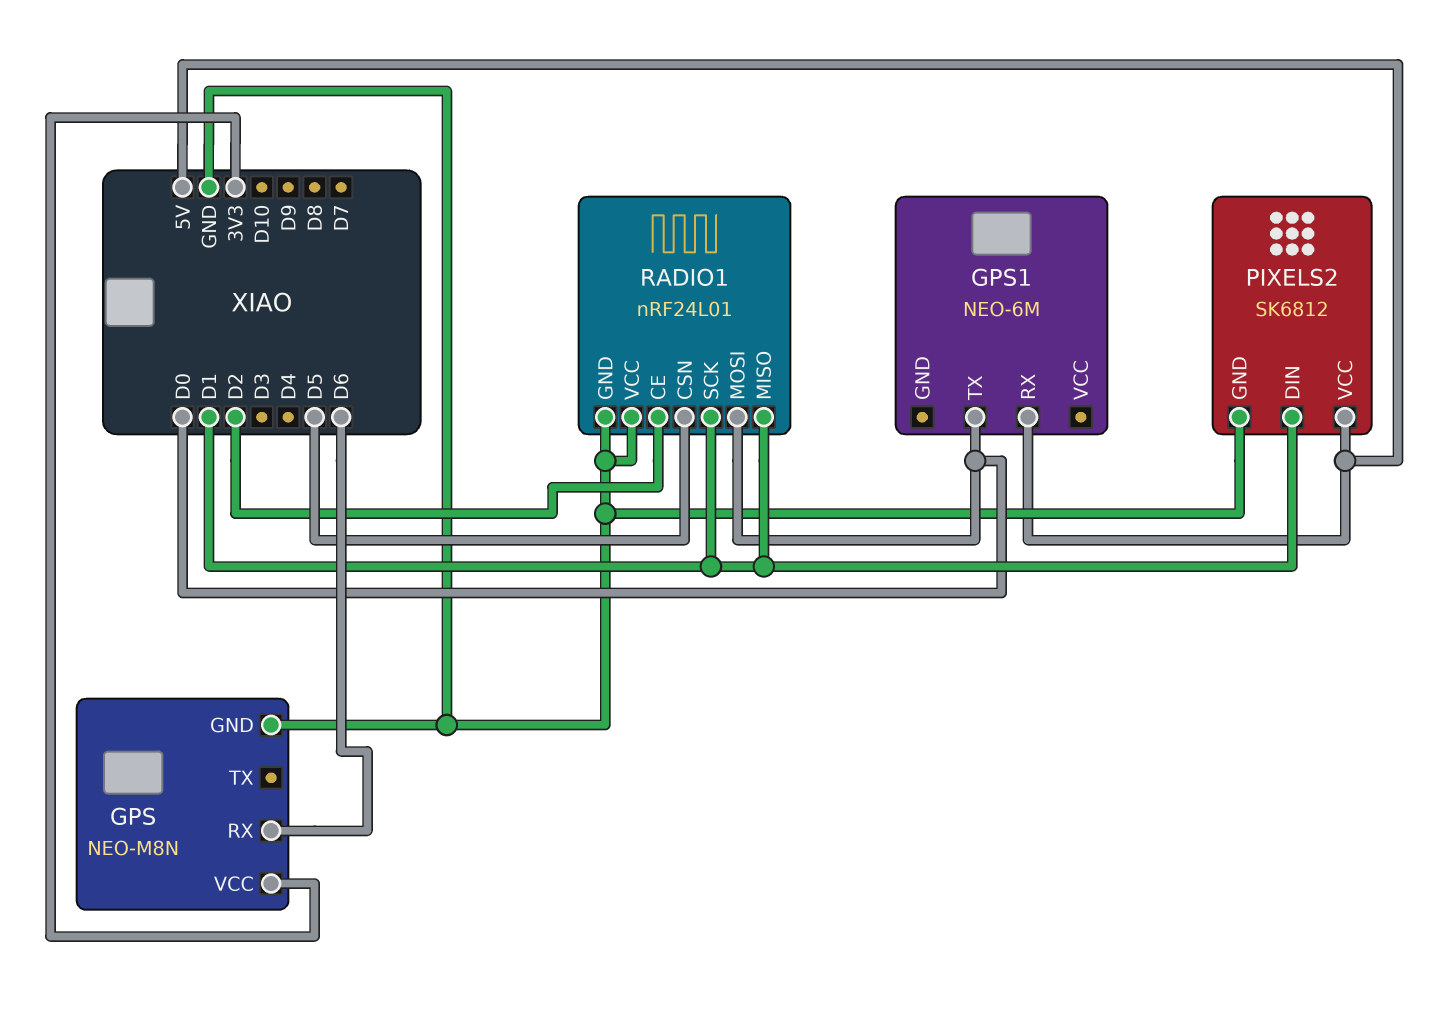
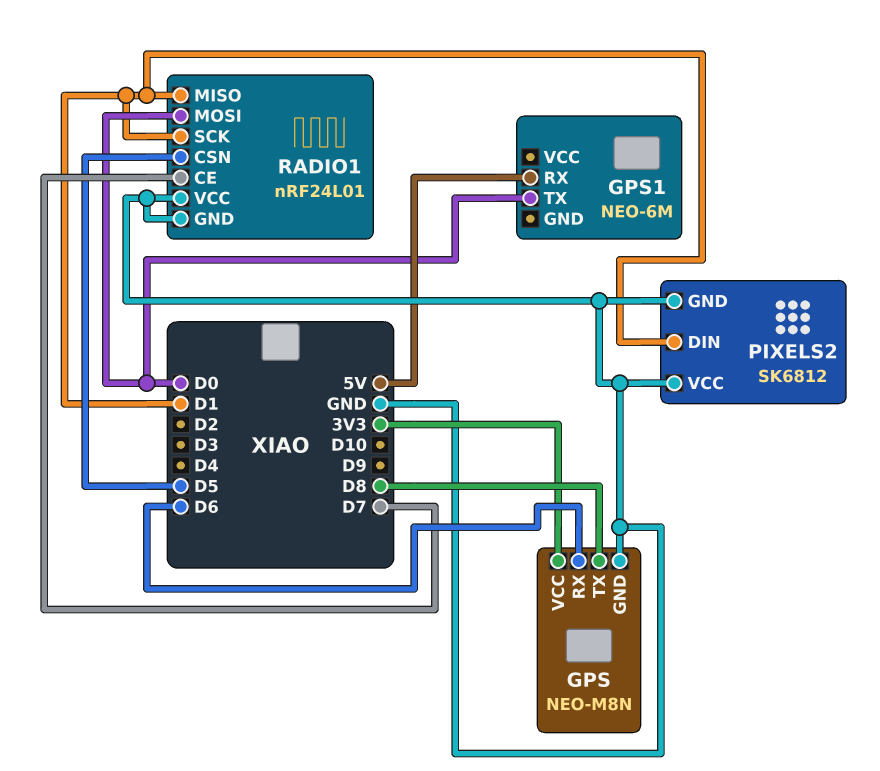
GPS pin TX: none -> D8
PIXELS2 pin VCC: 5V -> GND
RADIO1 pin CE: D2 -> D7

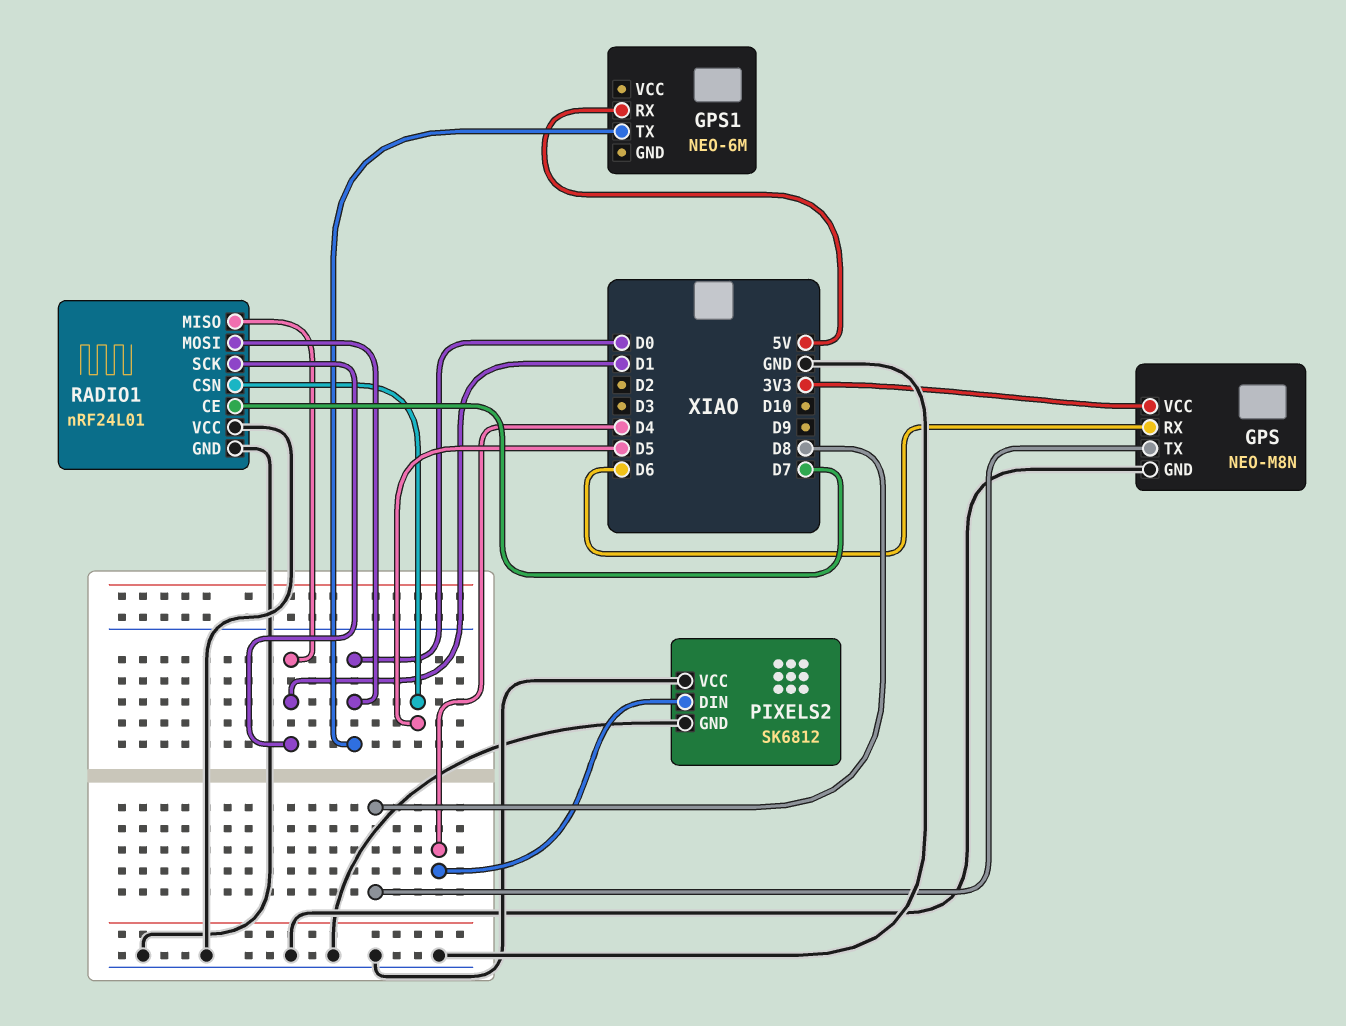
PIXELS2 pin DIN: D1 -> D4

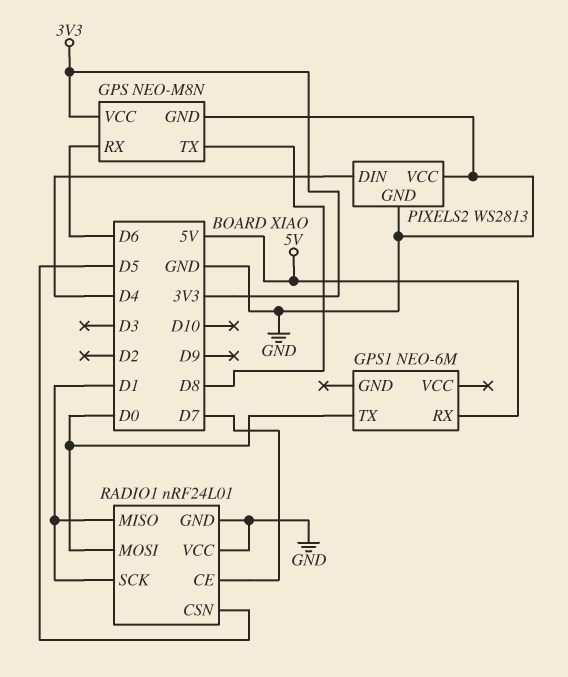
PIXELS2: SK6812 -> WS2813

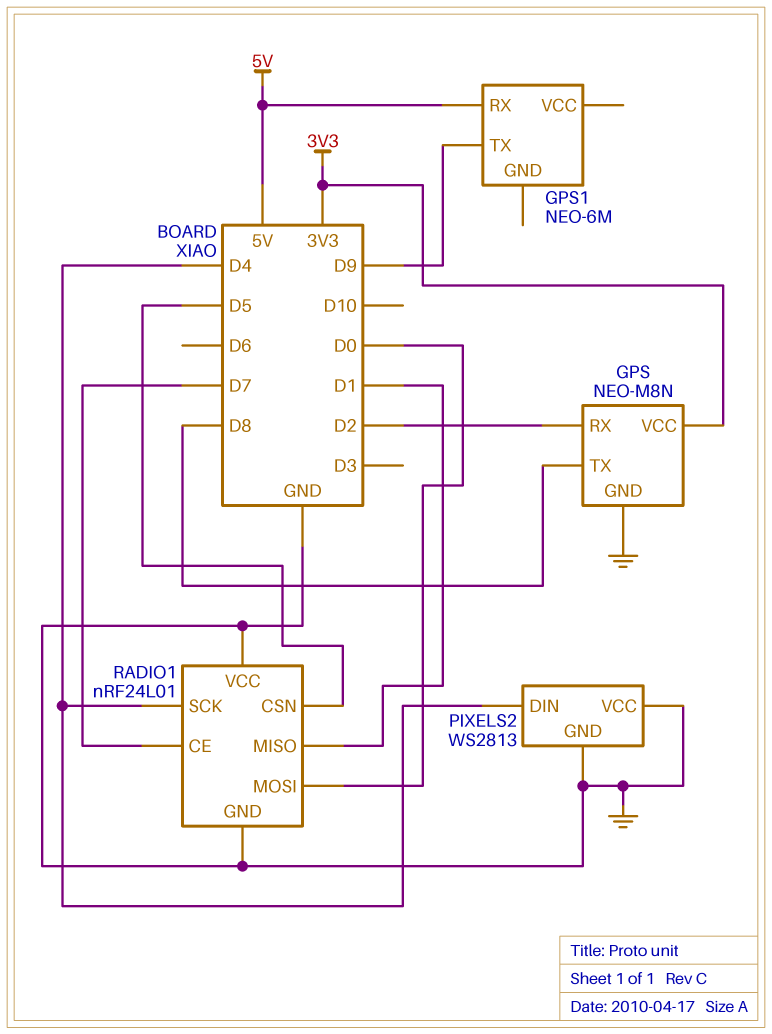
GPS pin RX: D6 -> D2
GPS1 pin TX: D0 -> D9
RADIO1 pin SCK: D1 -> D4

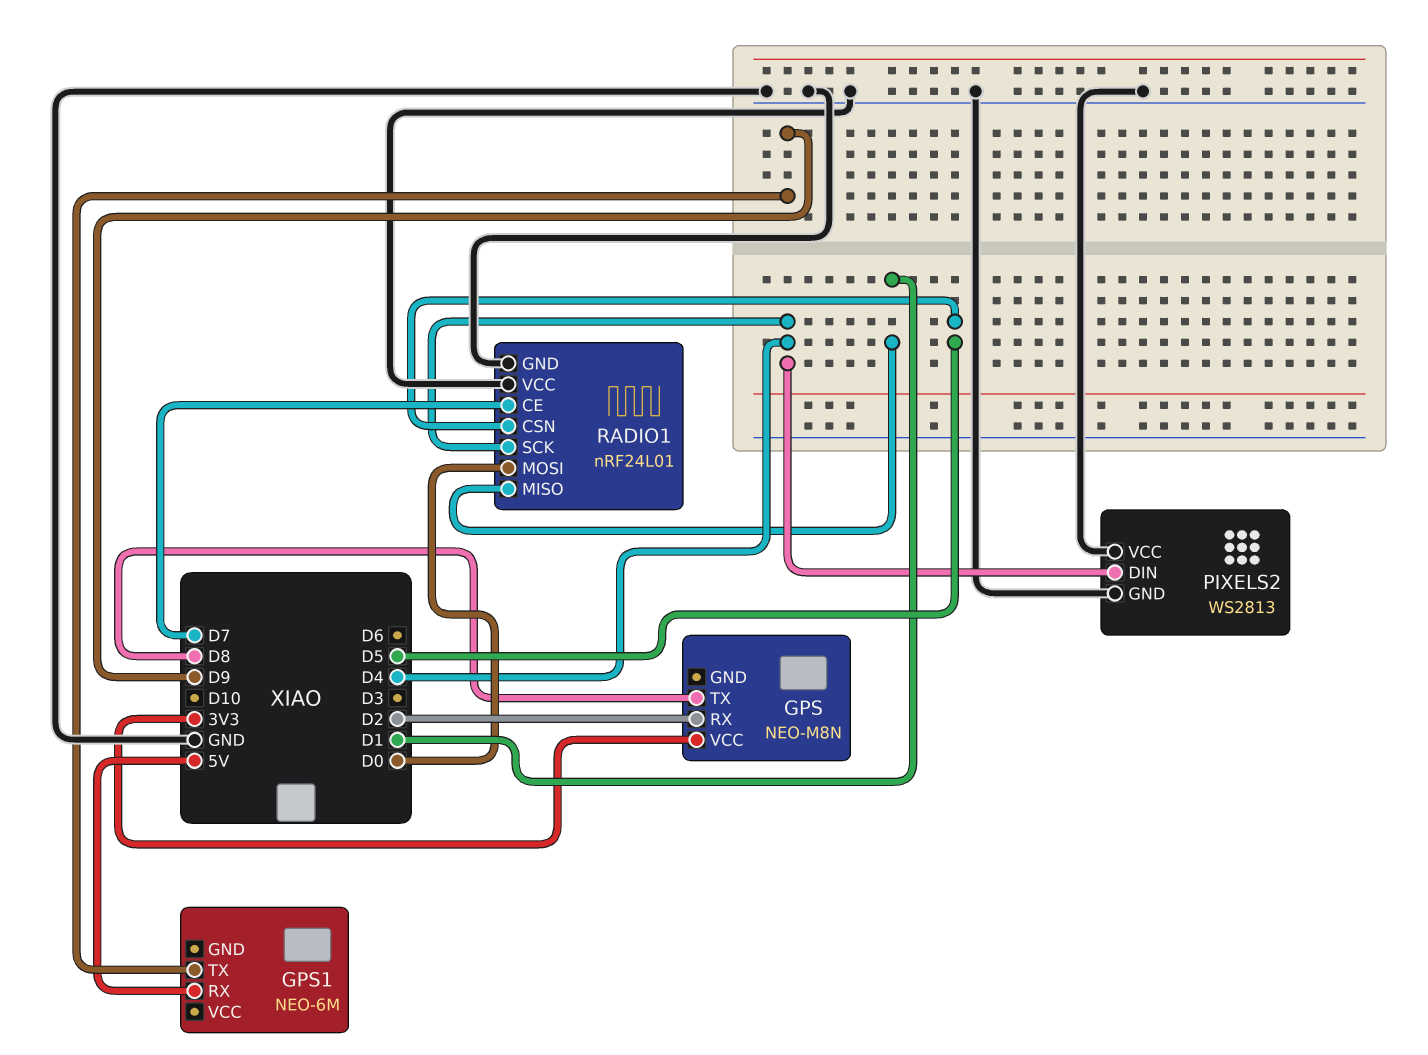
GPS pin GND: GND -> none

